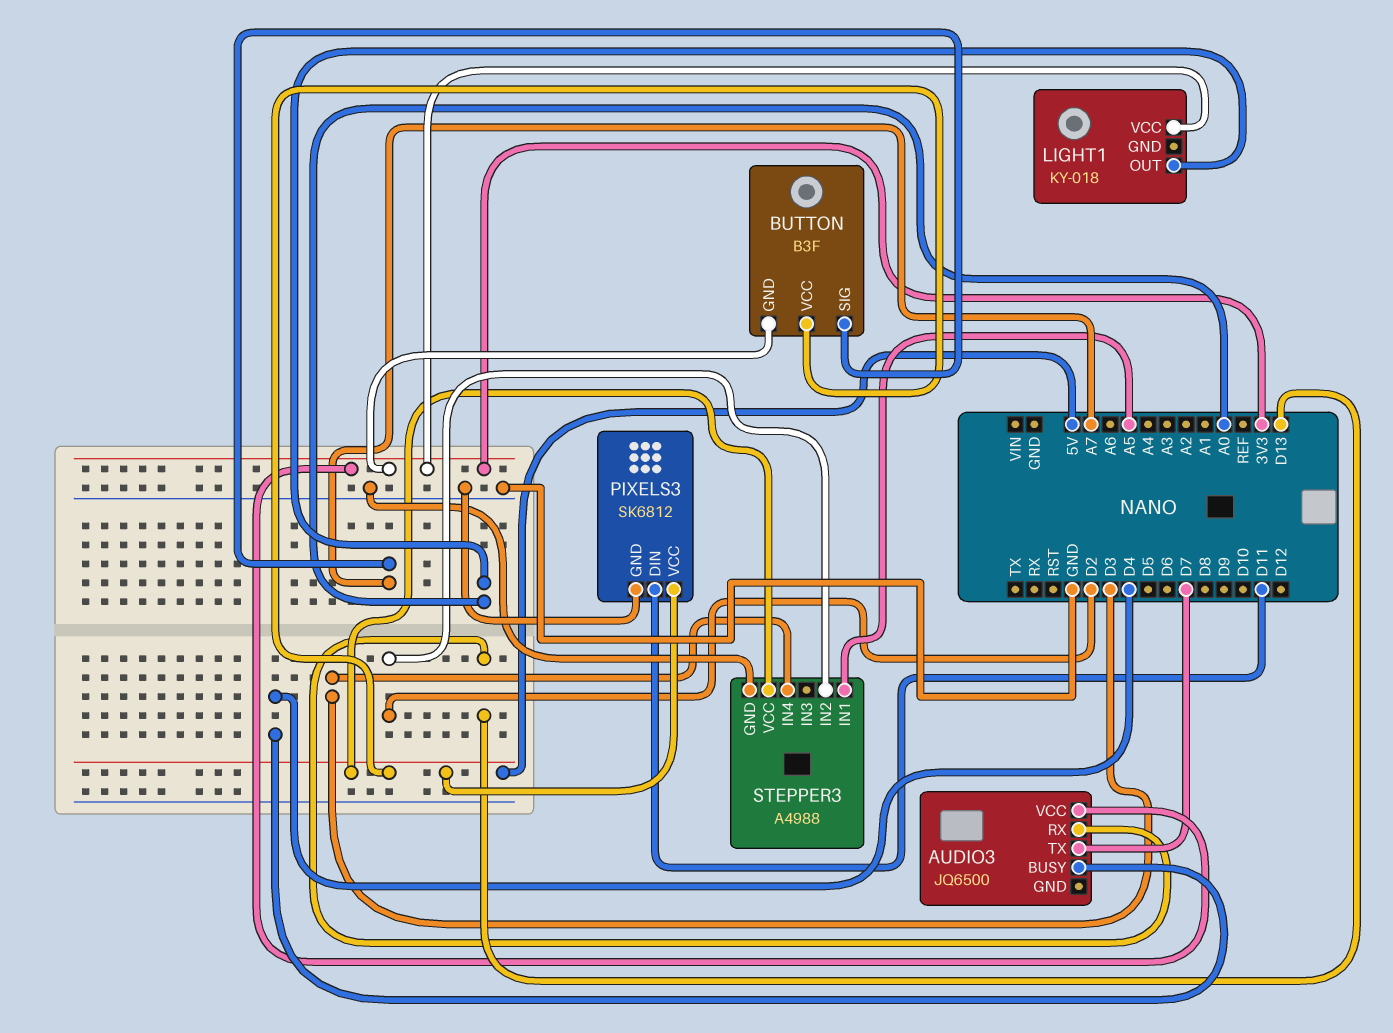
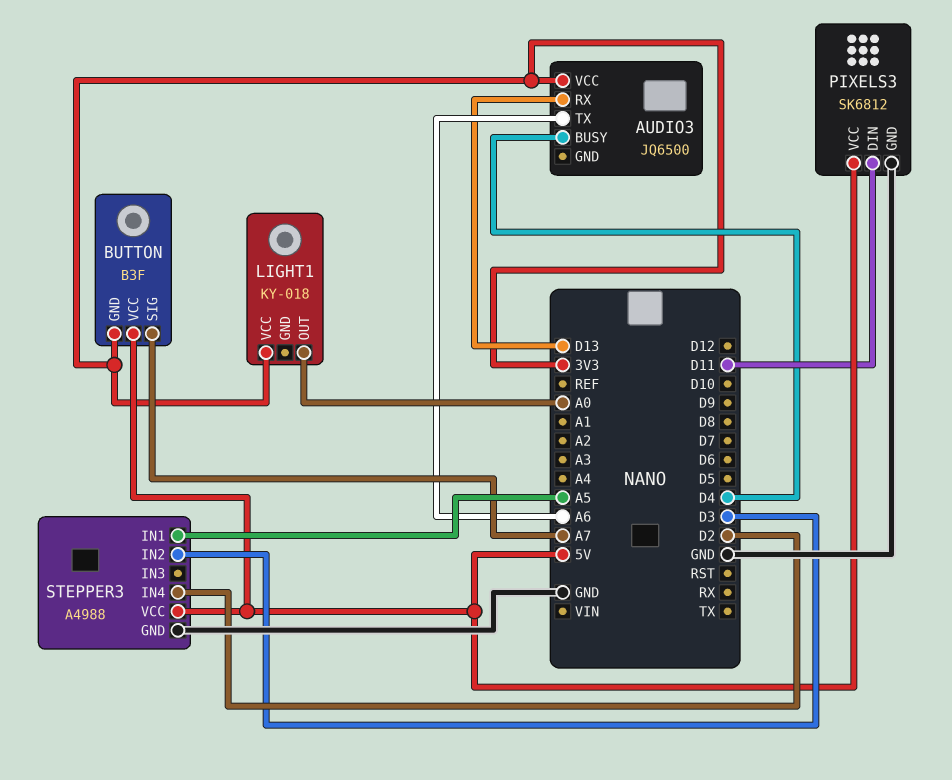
AUDIO3 pin TX: D7 -> A6
STEPPER3 pin IN2: D2 -> D3
STEPPER3 pin IN4: D3 -> D2

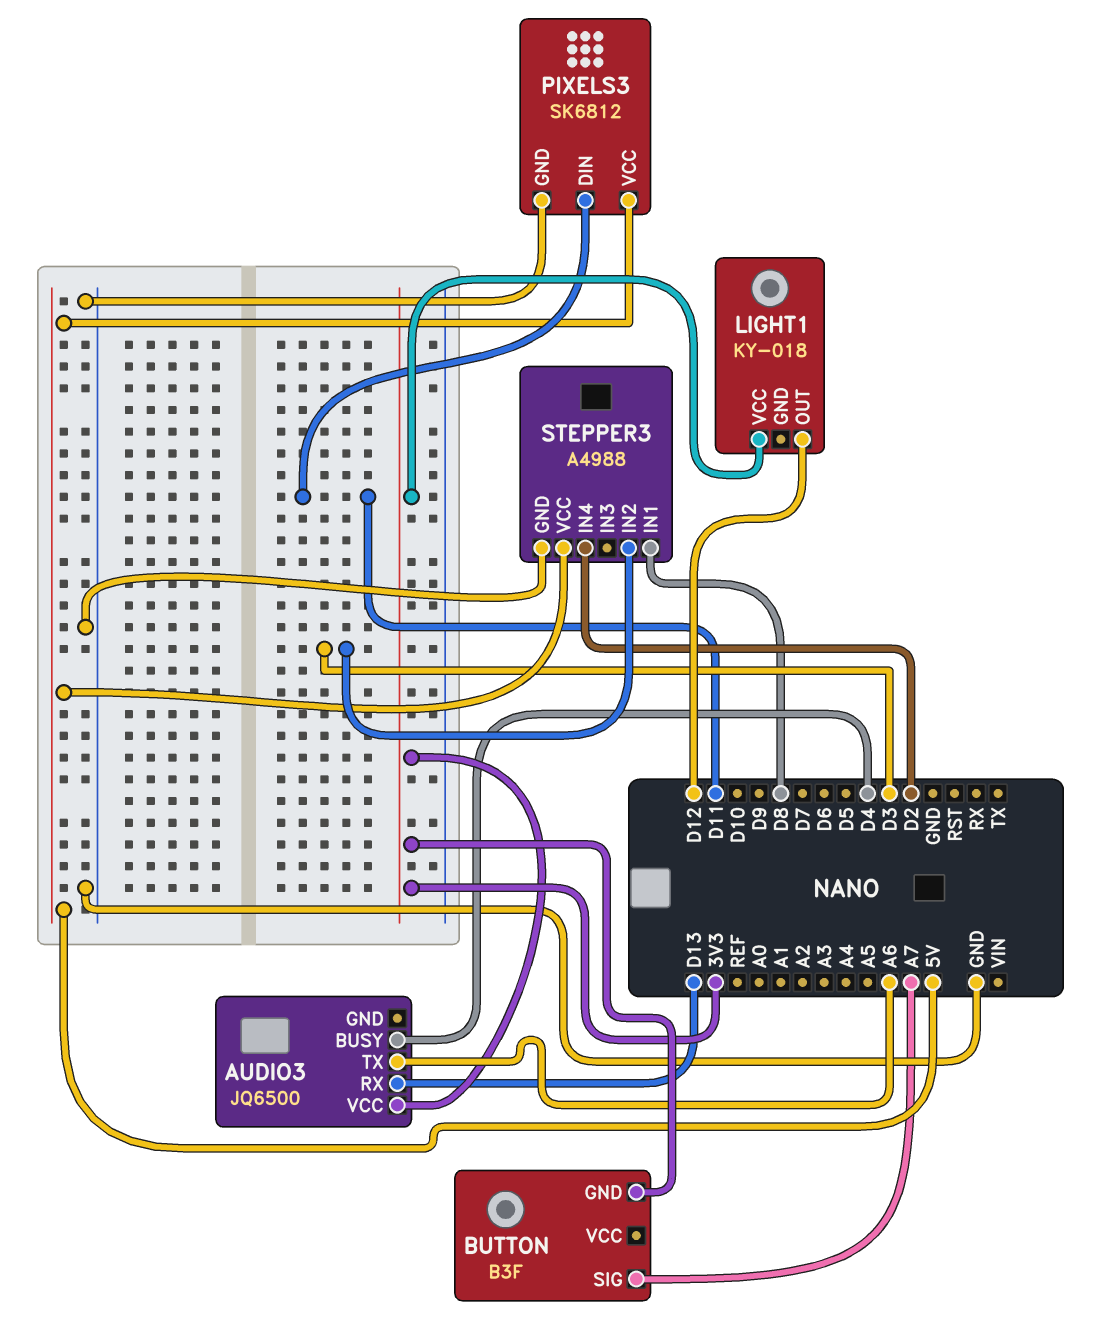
BUTTON pin VCC: 5V -> none
LIGHT1 pin OUT: A0 -> D12
STEPPER3 pin IN1: A5 -> D8

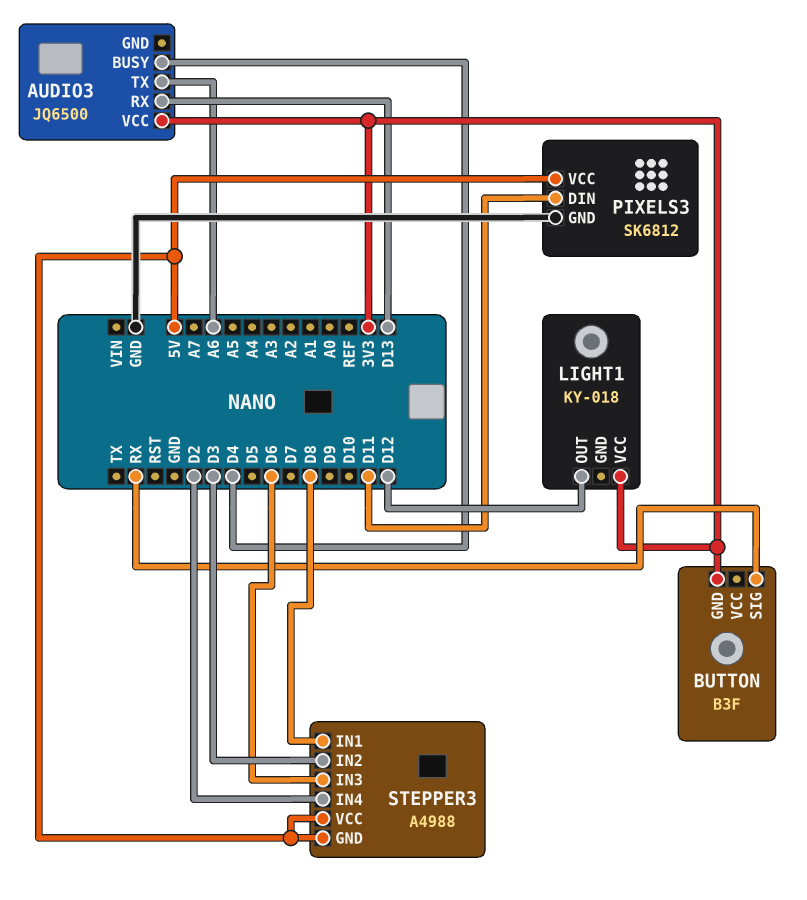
BUTTON pin SIG: A7 -> RX
STEPPER3 pin GND: GND -> 5V
STEPPER3 pin IN3: none -> D6

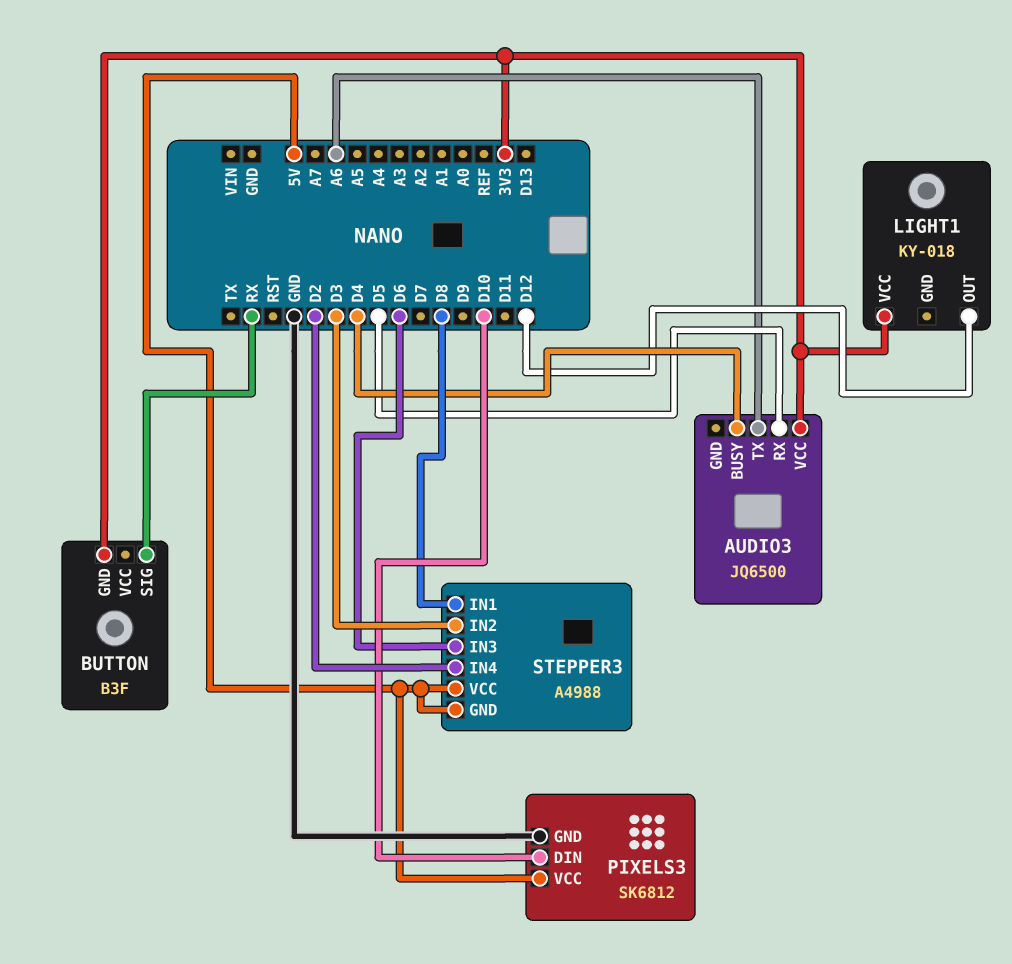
AUDIO3 pin RX: D13 -> D5
PIXELS3 pin DIN: D11 -> D10

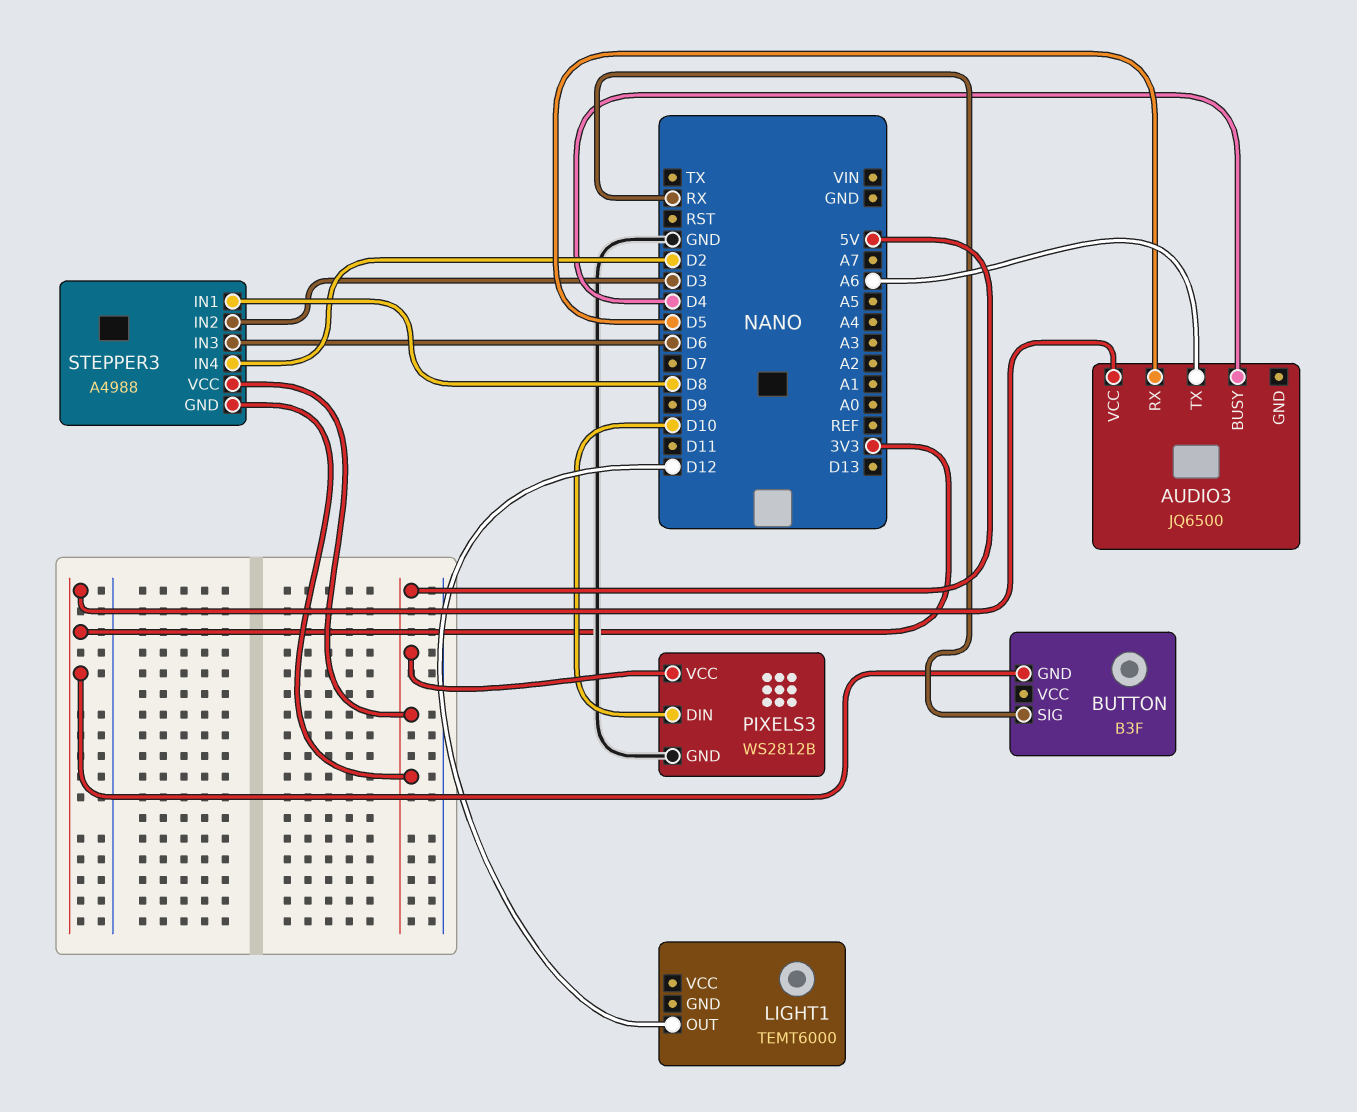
LIGHT1: KY-018 -> TEMT6000
LIGHT1 pin VCC: 3V3 -> none
PIXELS3: SK6812 -> WS2812B

